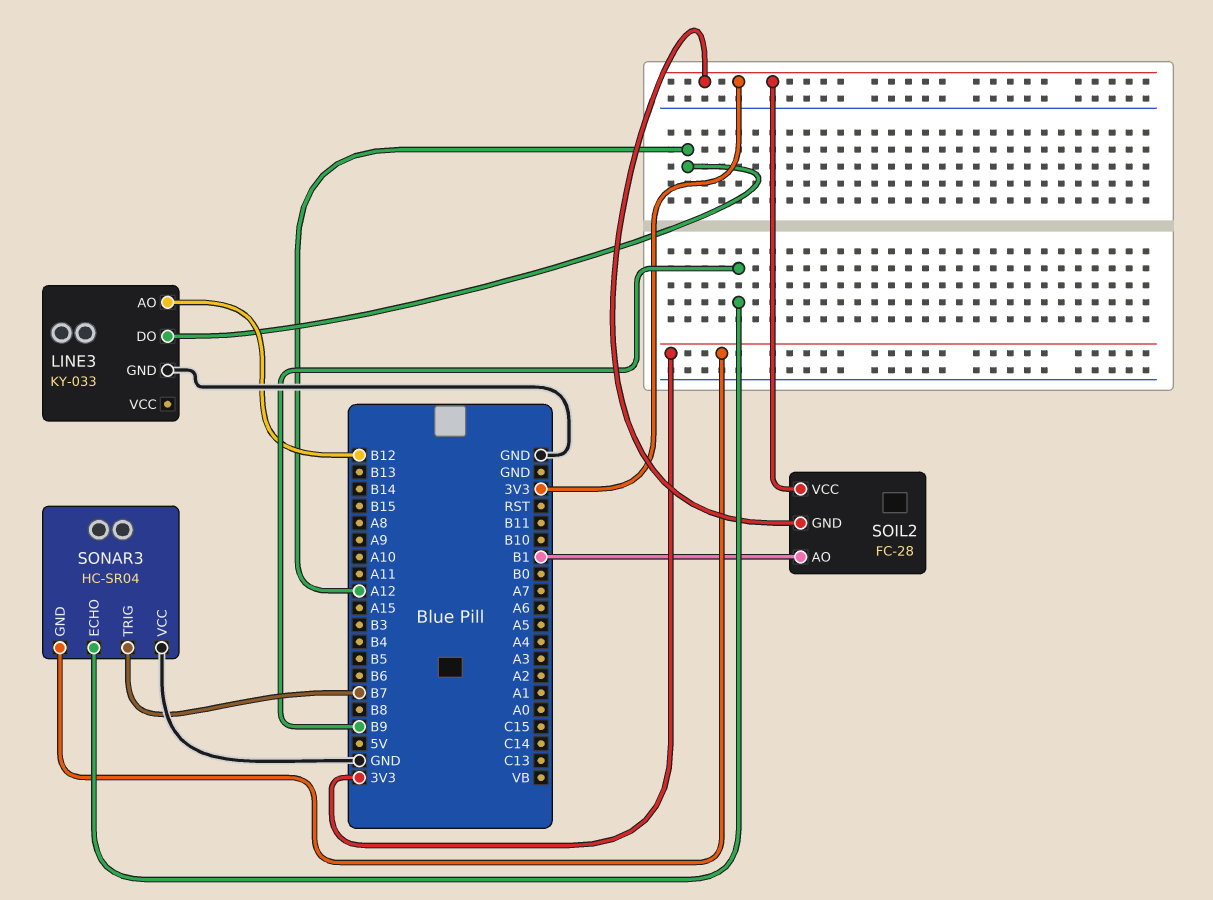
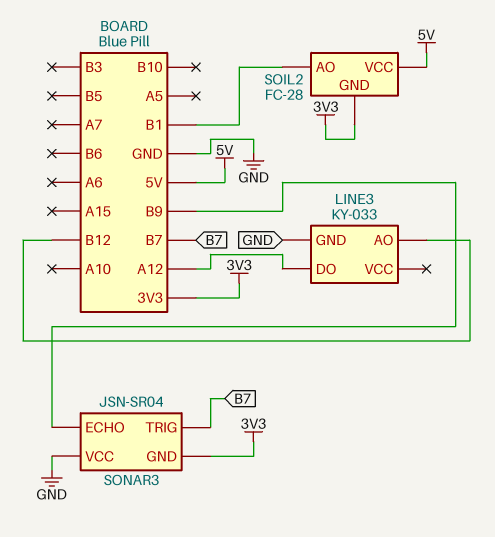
SOIL2 pin VCC: 3V3 -> 5V
SONAR3: HC-SR04 -> JSN-SR04

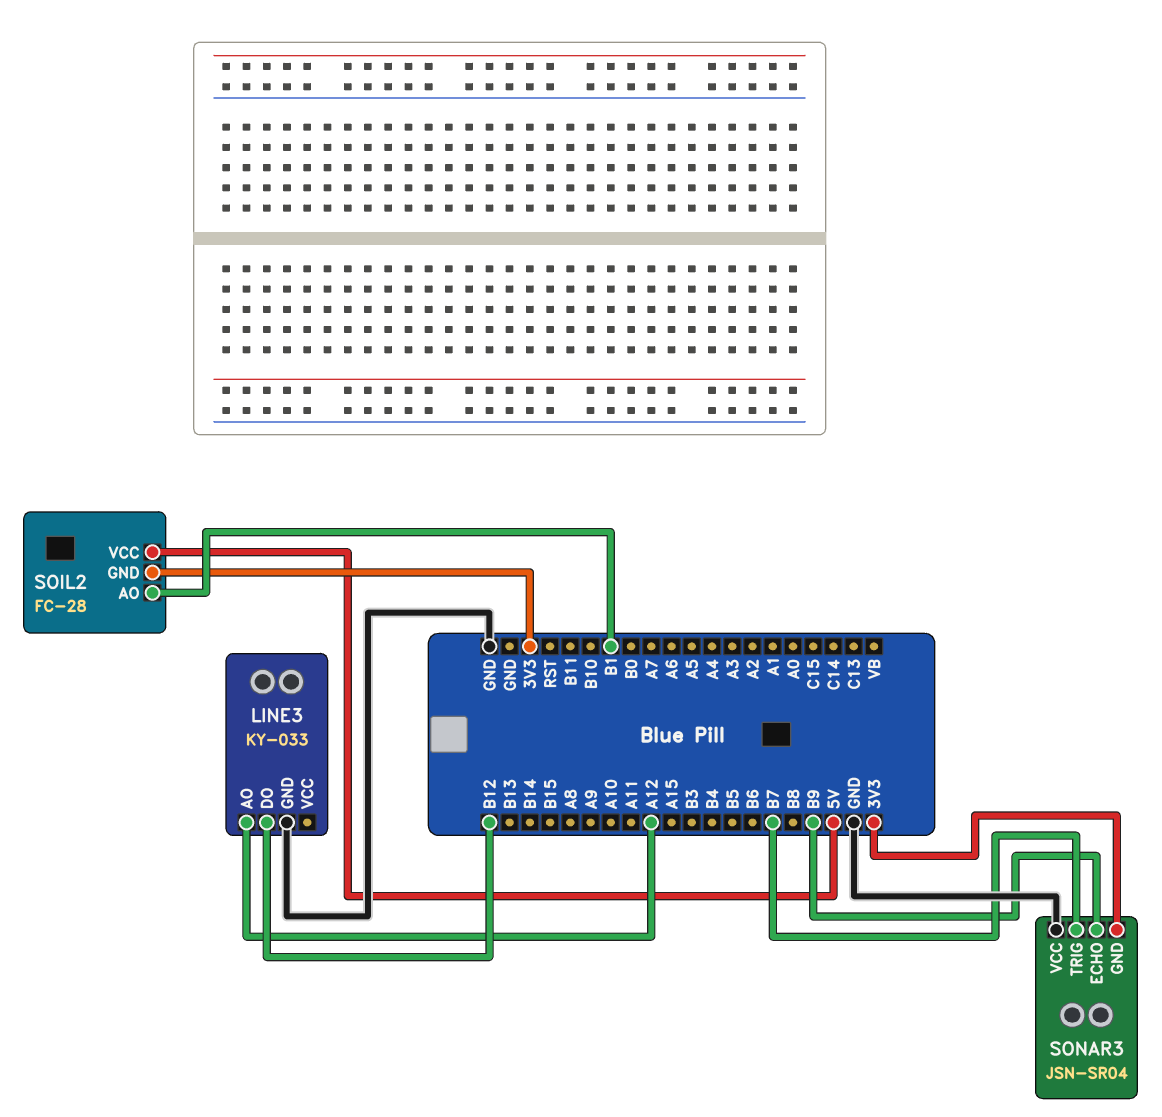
LINE3 pin AO: B12 -> A12
LINE3 pin DO: A12 -> B12

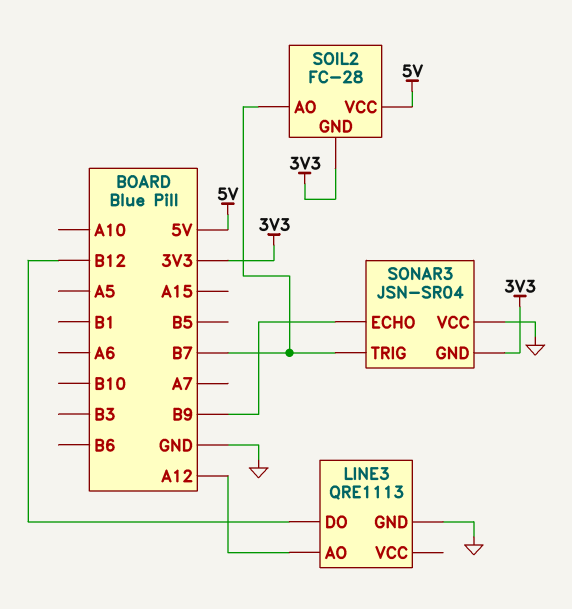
LINE3: KY-033 -> QRE1113
SOIL2 pin AO: B1 -> B7

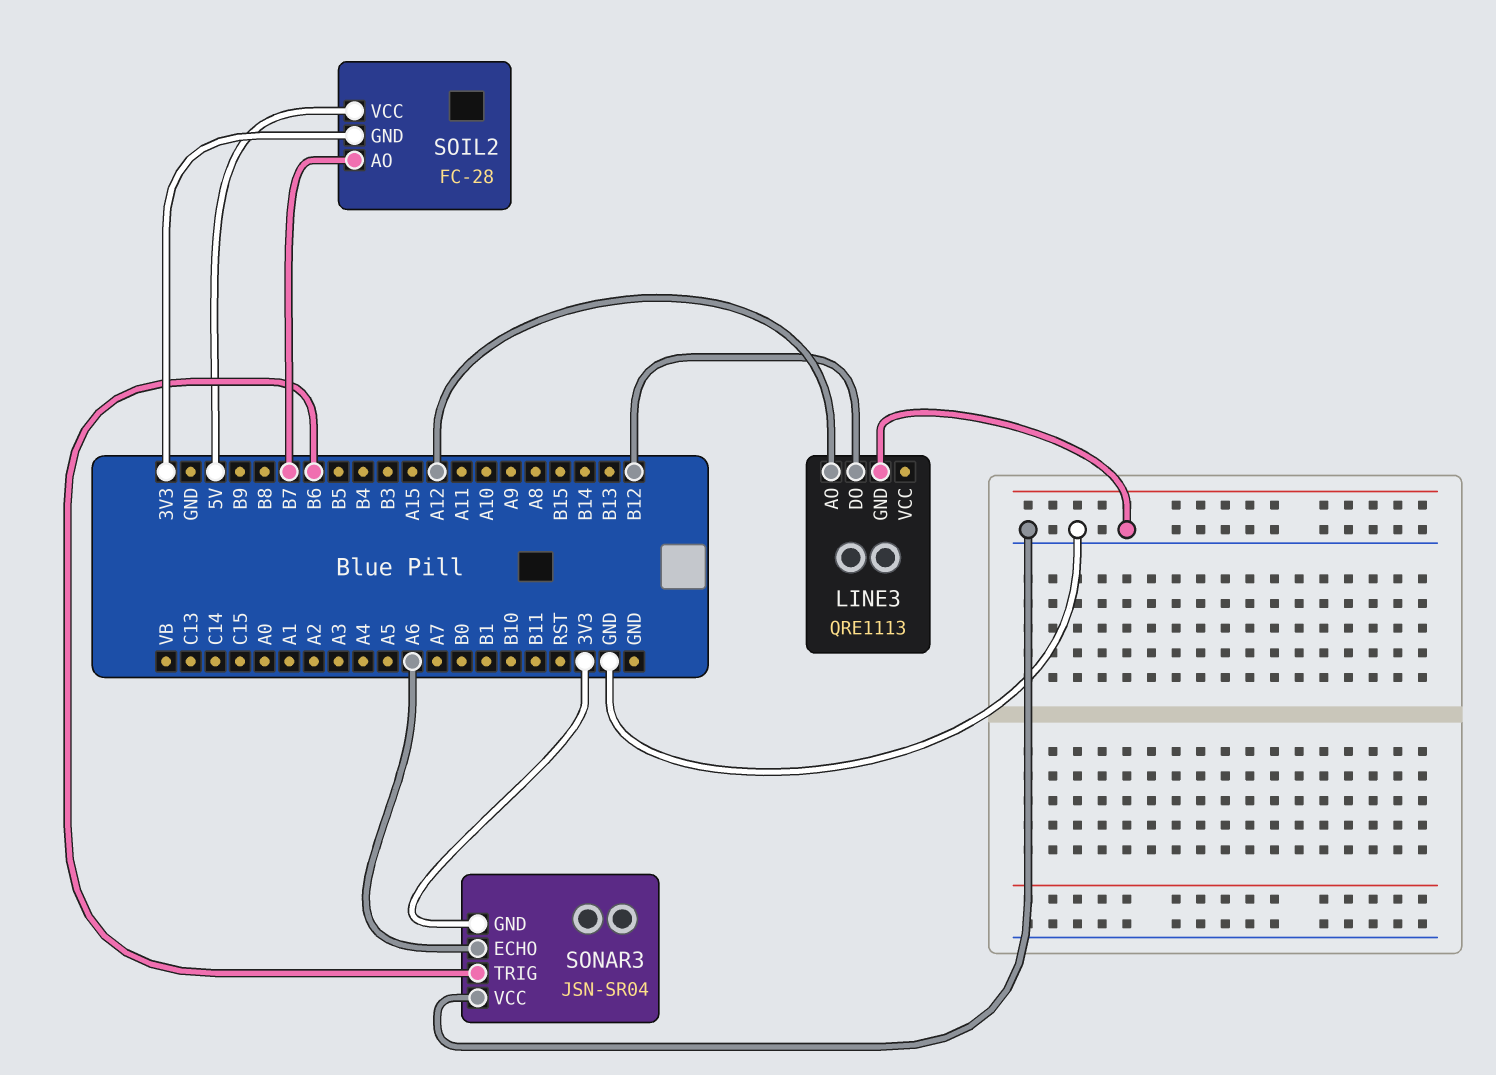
SONAR3 pin ECHO: B9 -> A6
SONAR3 pin TRIG: B7 -> B6

